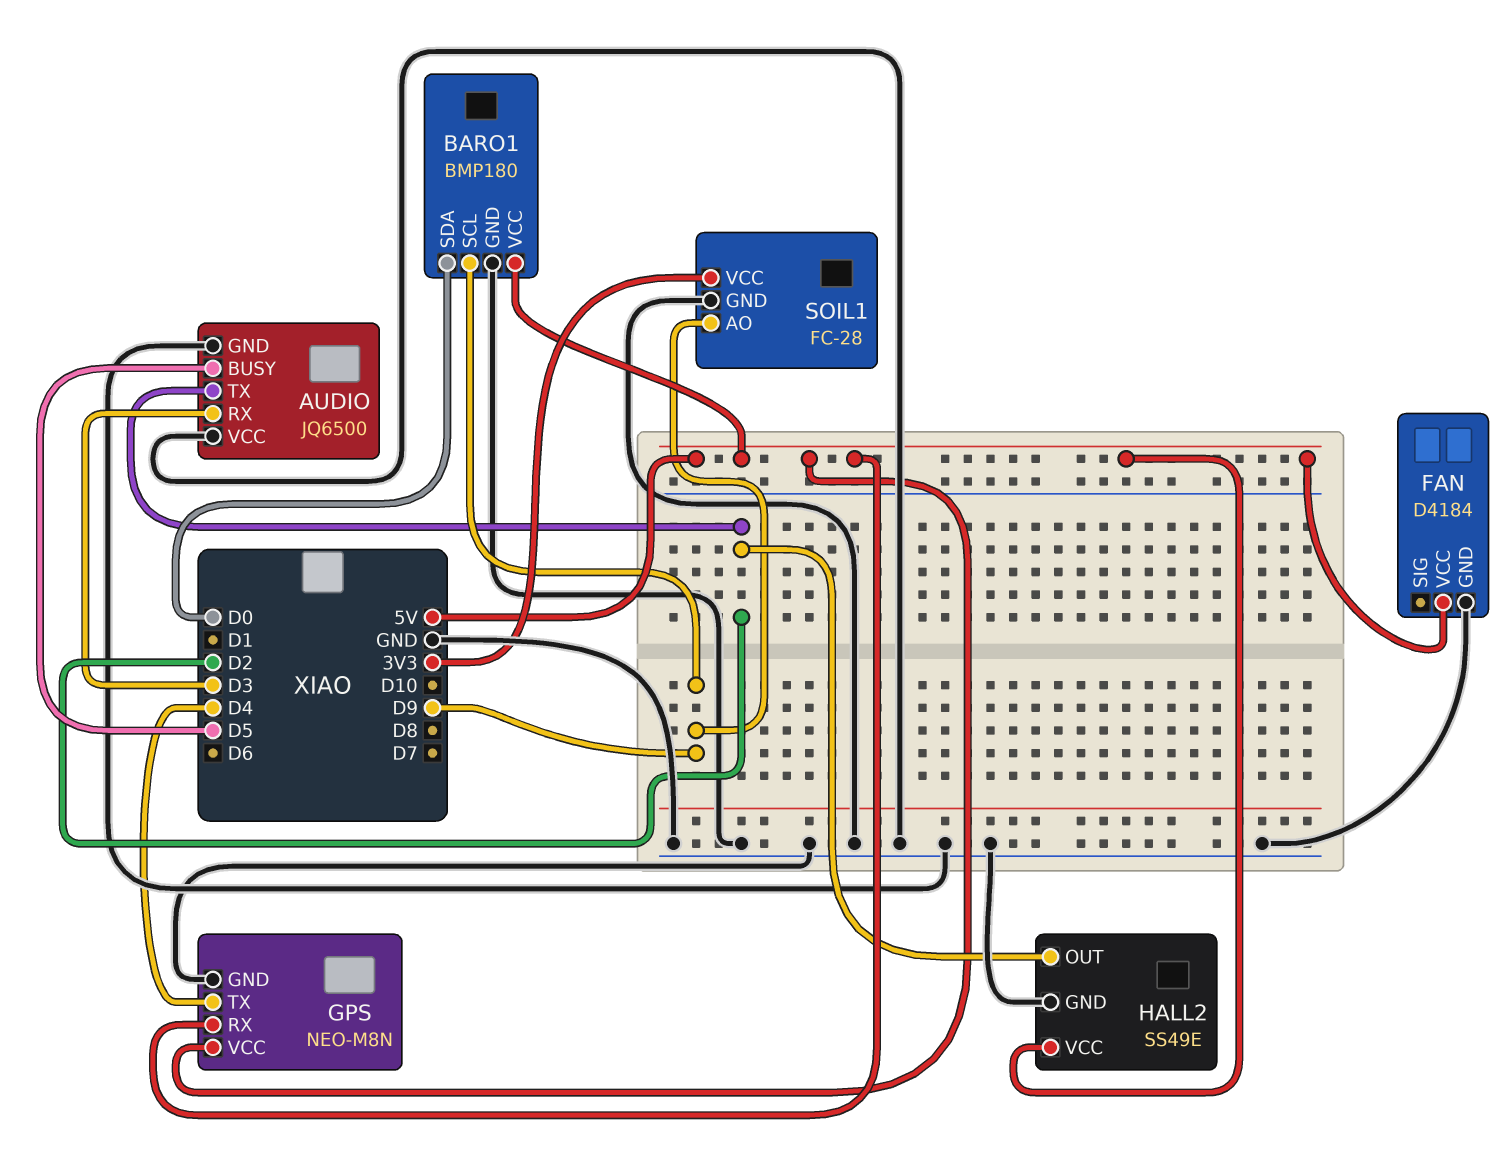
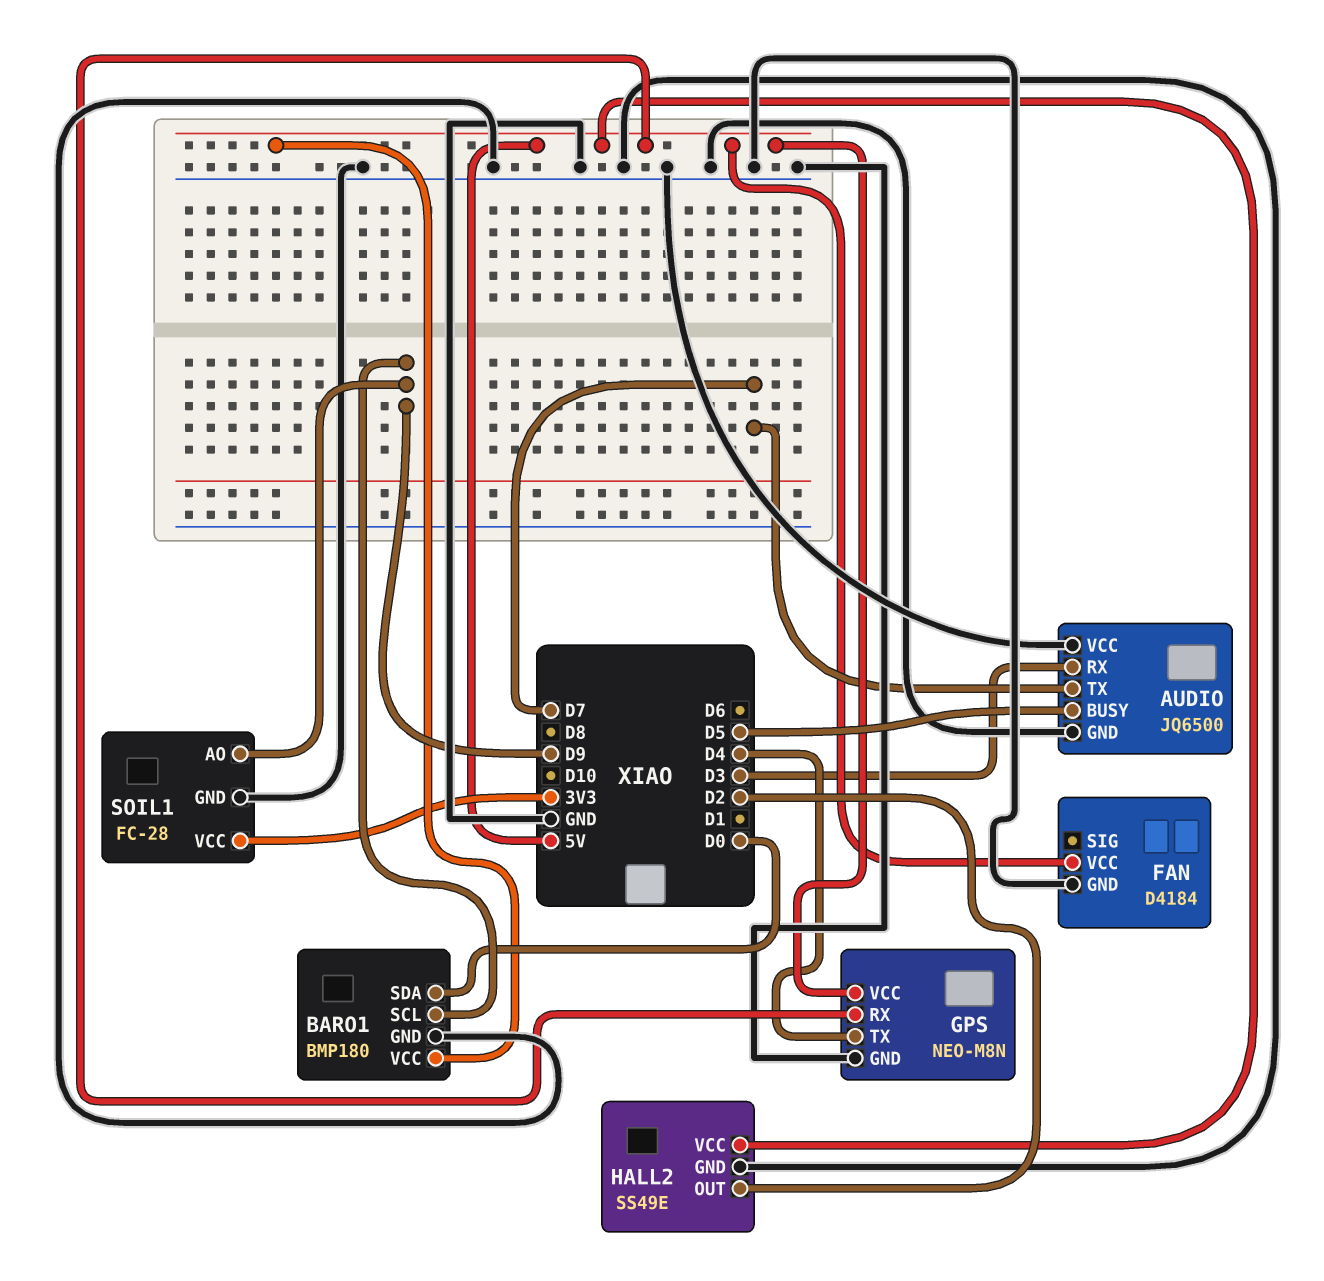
AUDIO pin TX: D2 -> D7

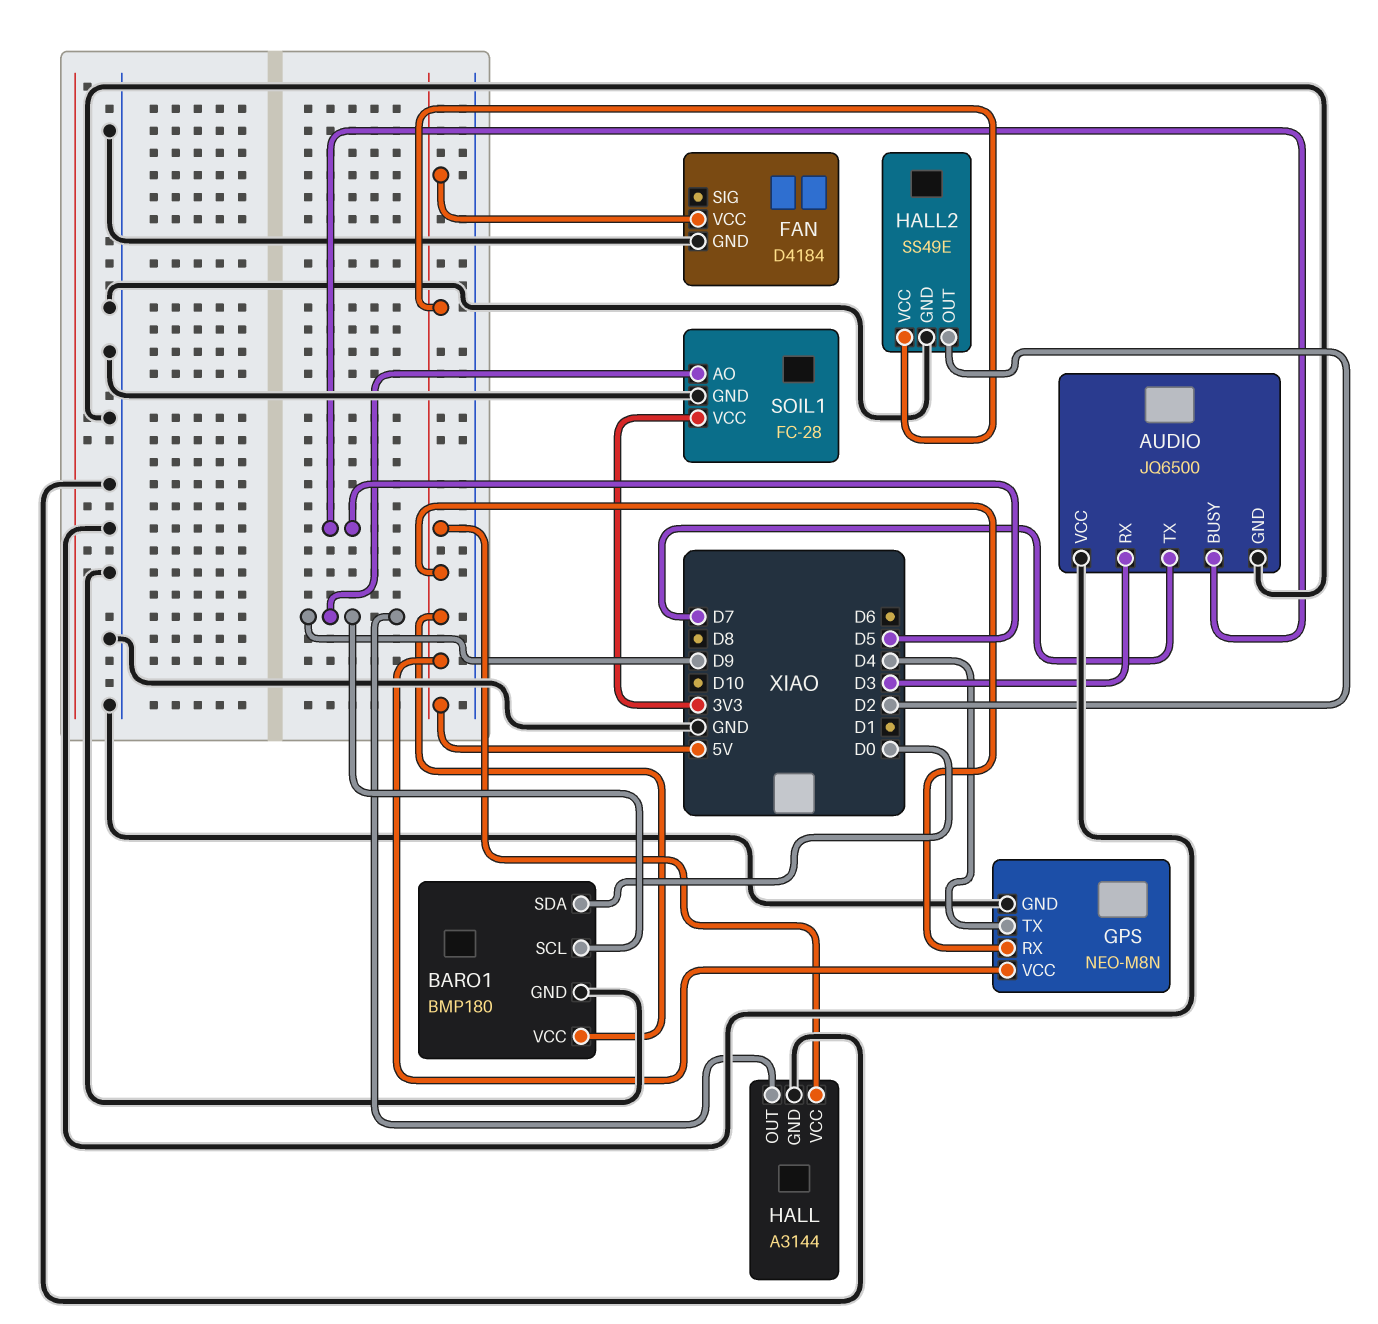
HALL: none -> A3144
HALL pin GND: none -> GND
HALL pin OUT: none -> D9
HALL pin VCC: none -> 5V

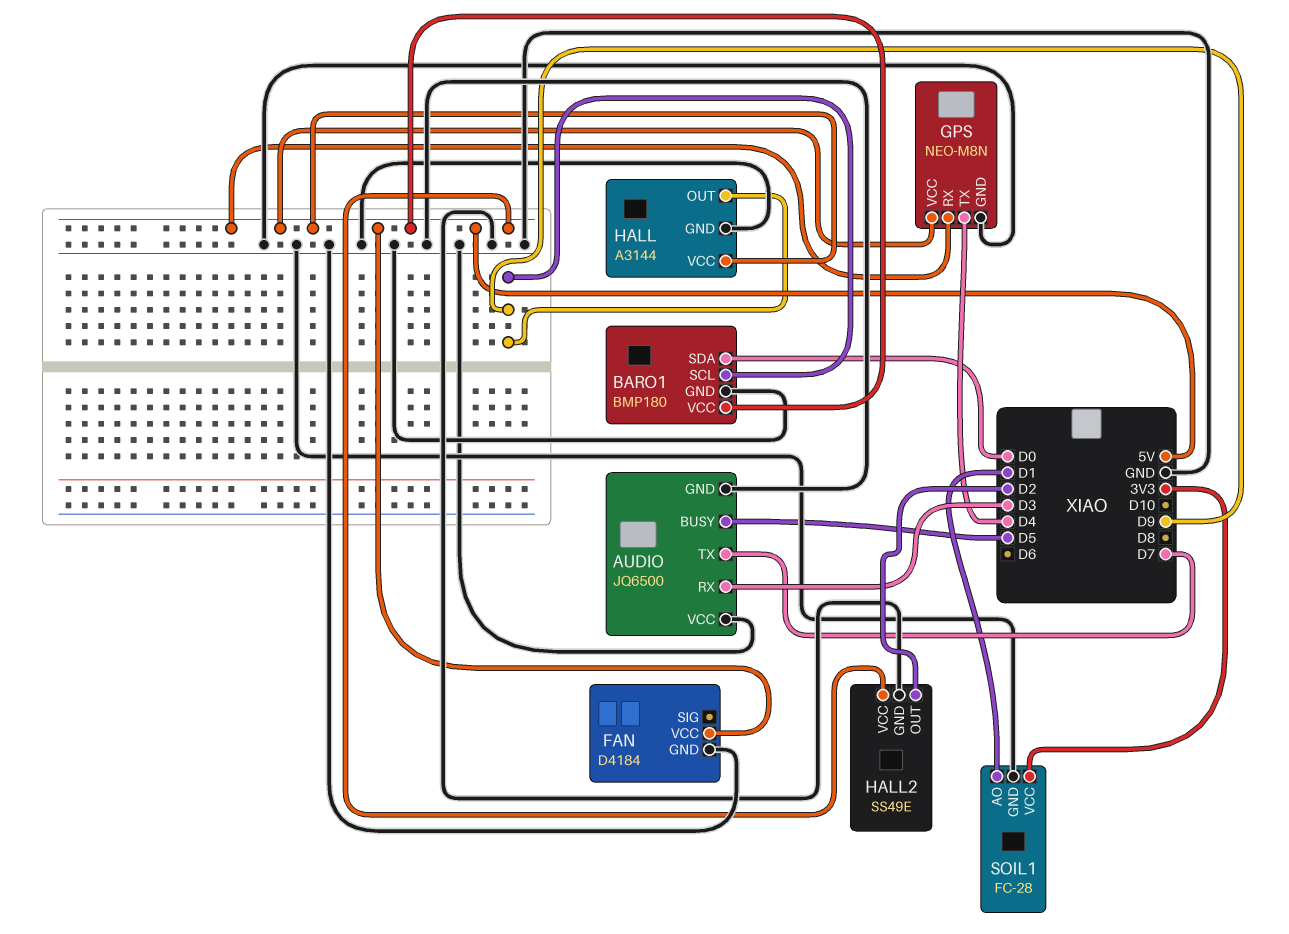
SOIL1 pin AO: D9 -> D1

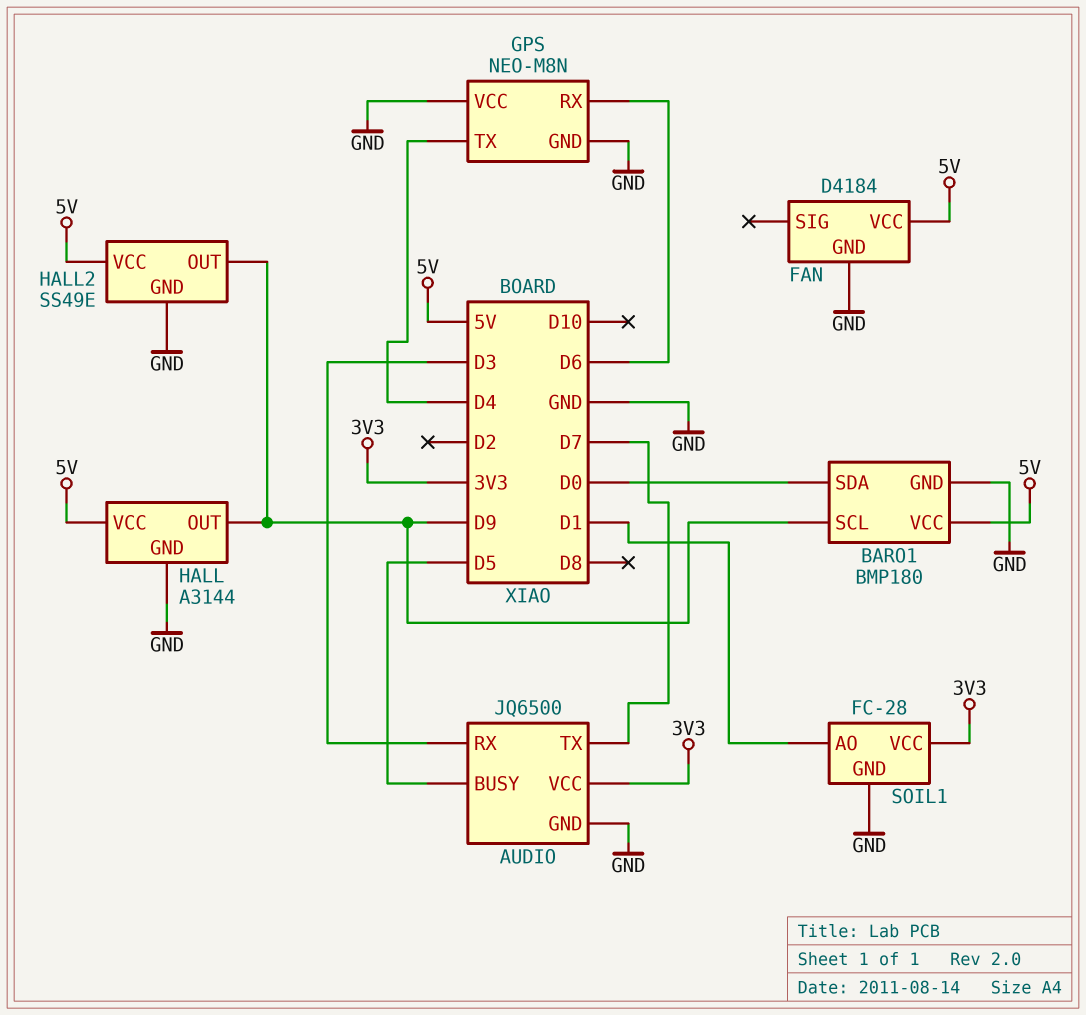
AUDIO pin VCC: GND -> 3V3
GPS pin RX: 5V -> D6
GPS pin VCC: 5V -> GND
HALL2 pin OUT: D2 -> D9

